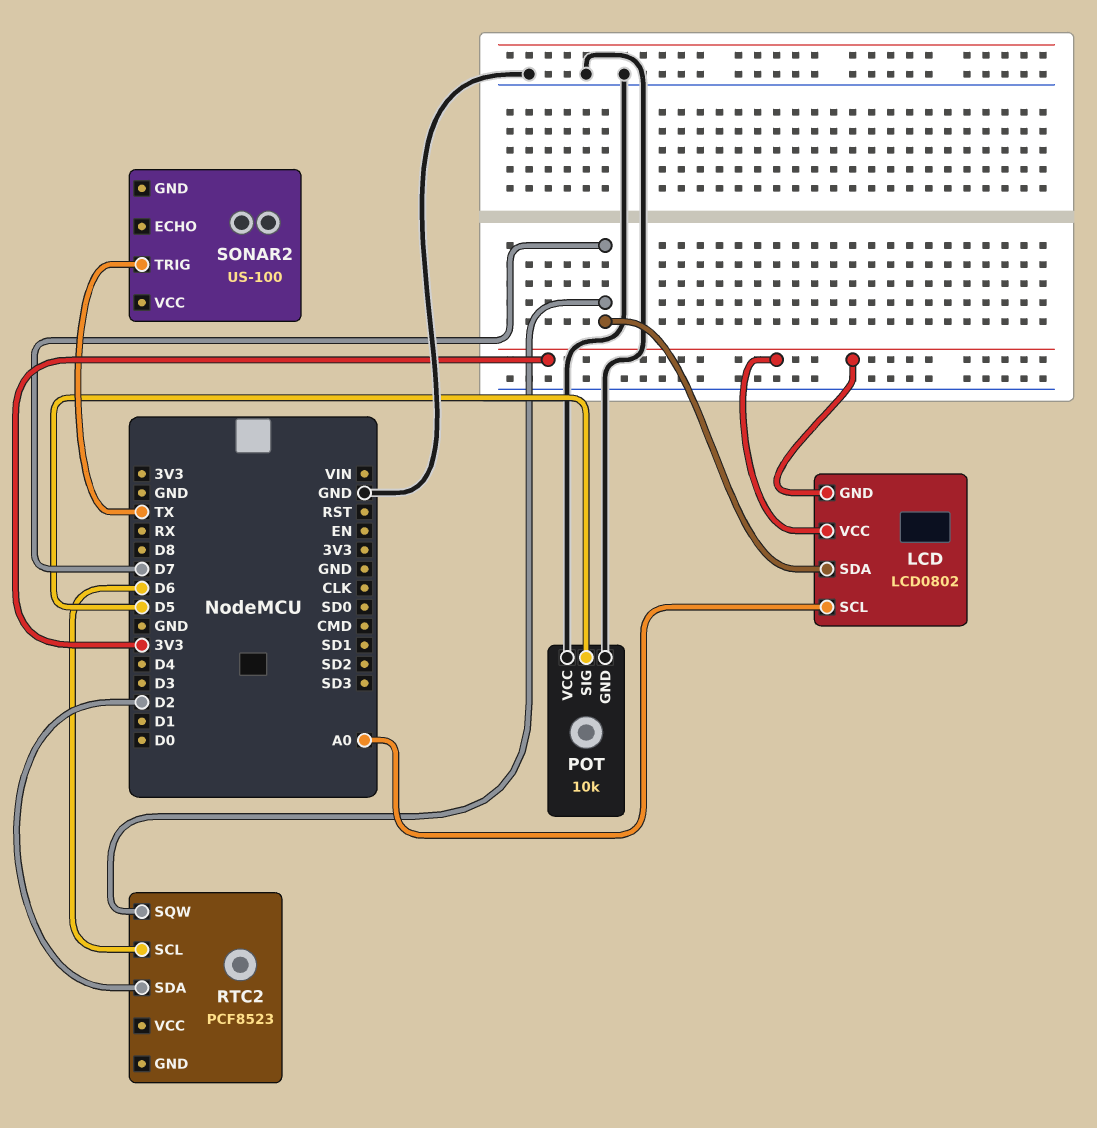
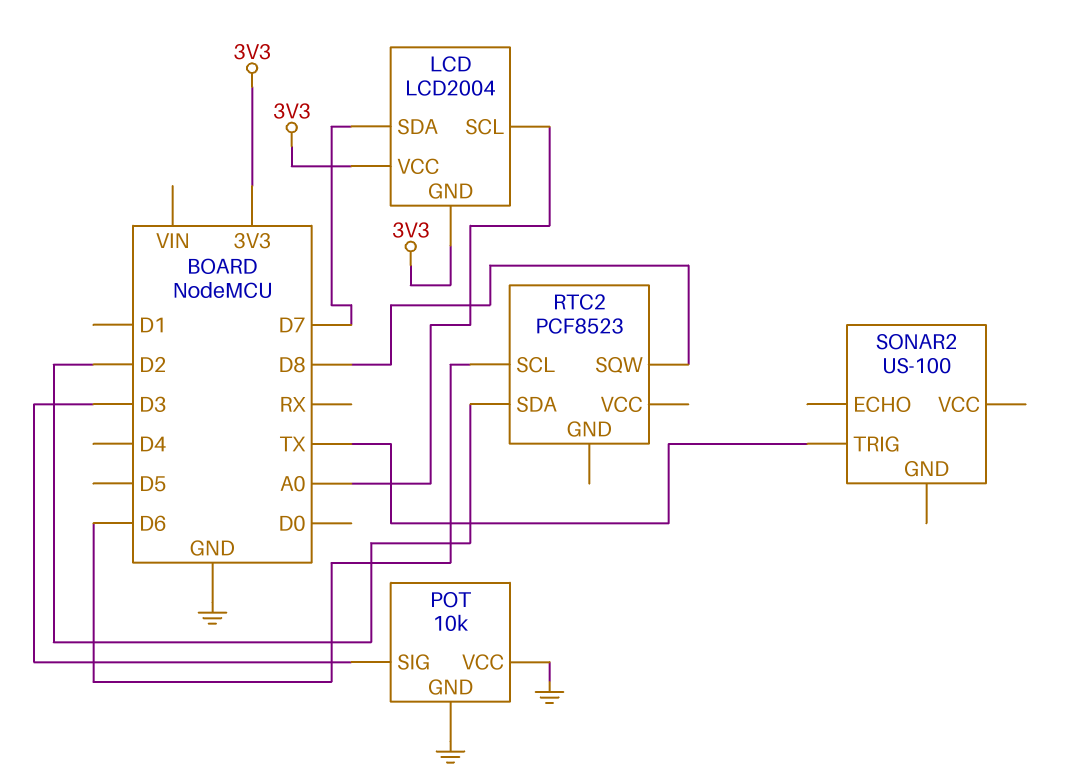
LCD: LCD0802 -> LCD2004
POT pin SIG: D5 -> D3
RTC2 pin SQW: D7 -> D8

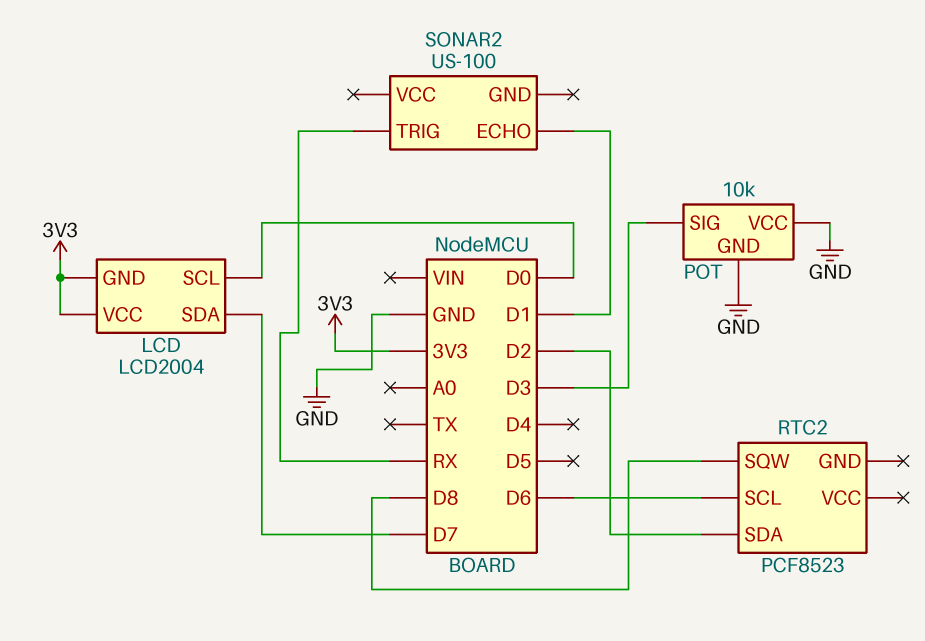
LCD pin SCL: A0 -> D0
SONAR2 pin ECHO: none -> D1
SONAR2 pin TRIG: TX -> RX

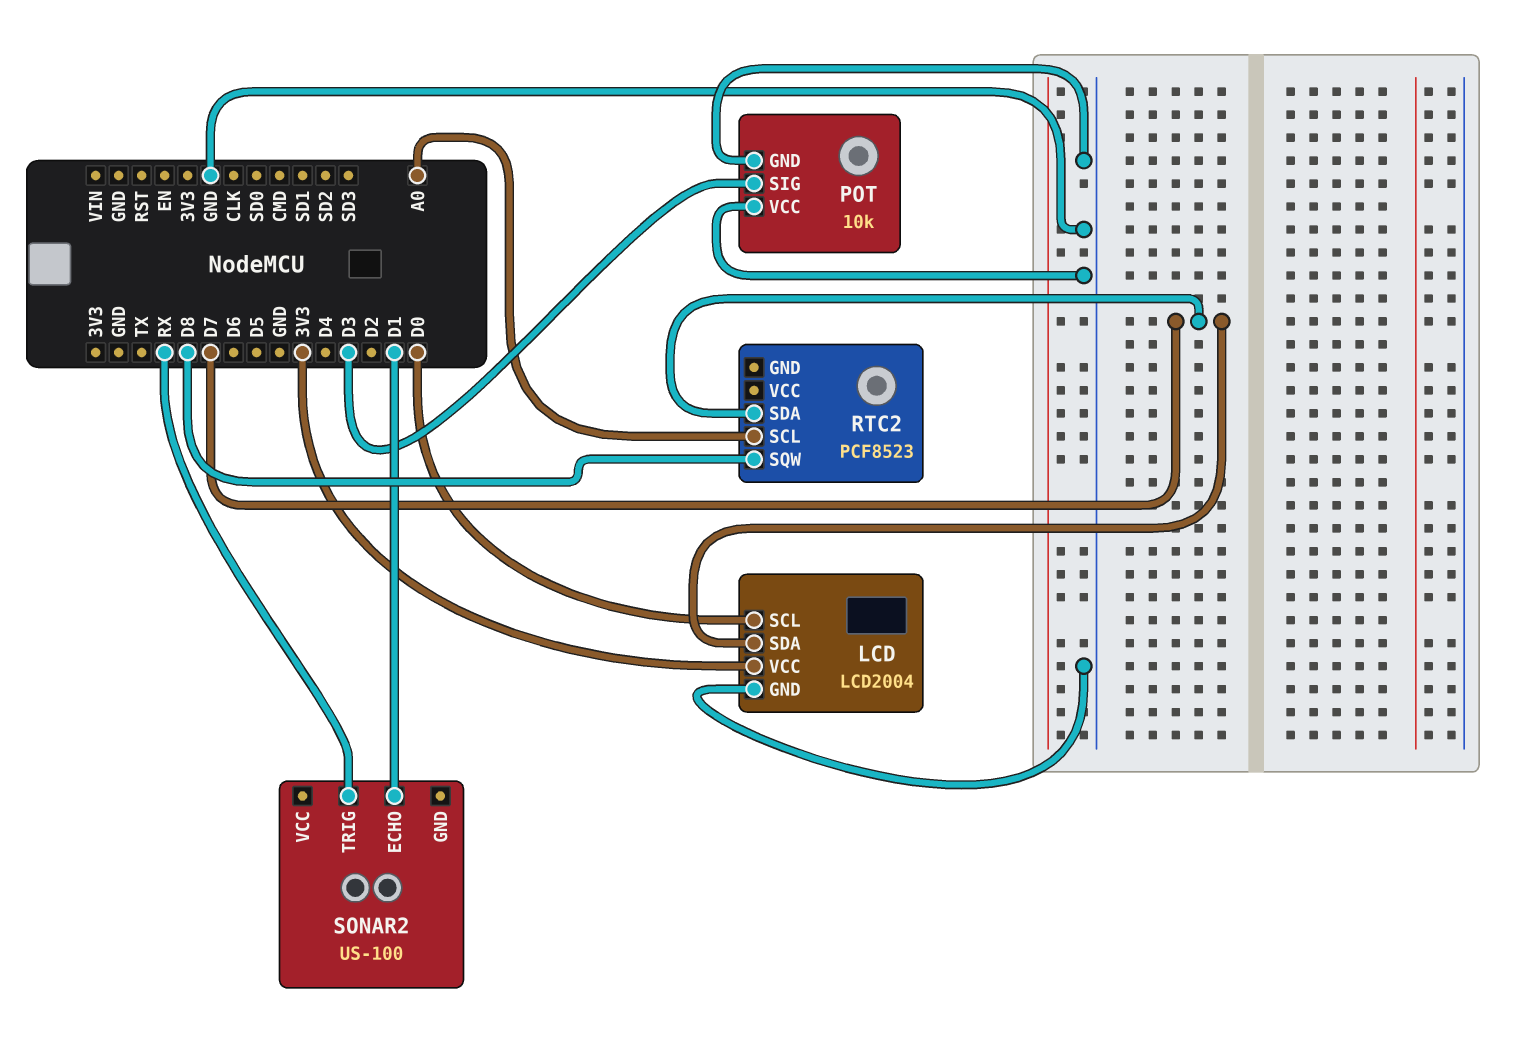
LCD pin GND: 3V3 -> GND
RTC2 pin SCL: D6 -> A0
RTC2 pin SDA: D2 -> D7

